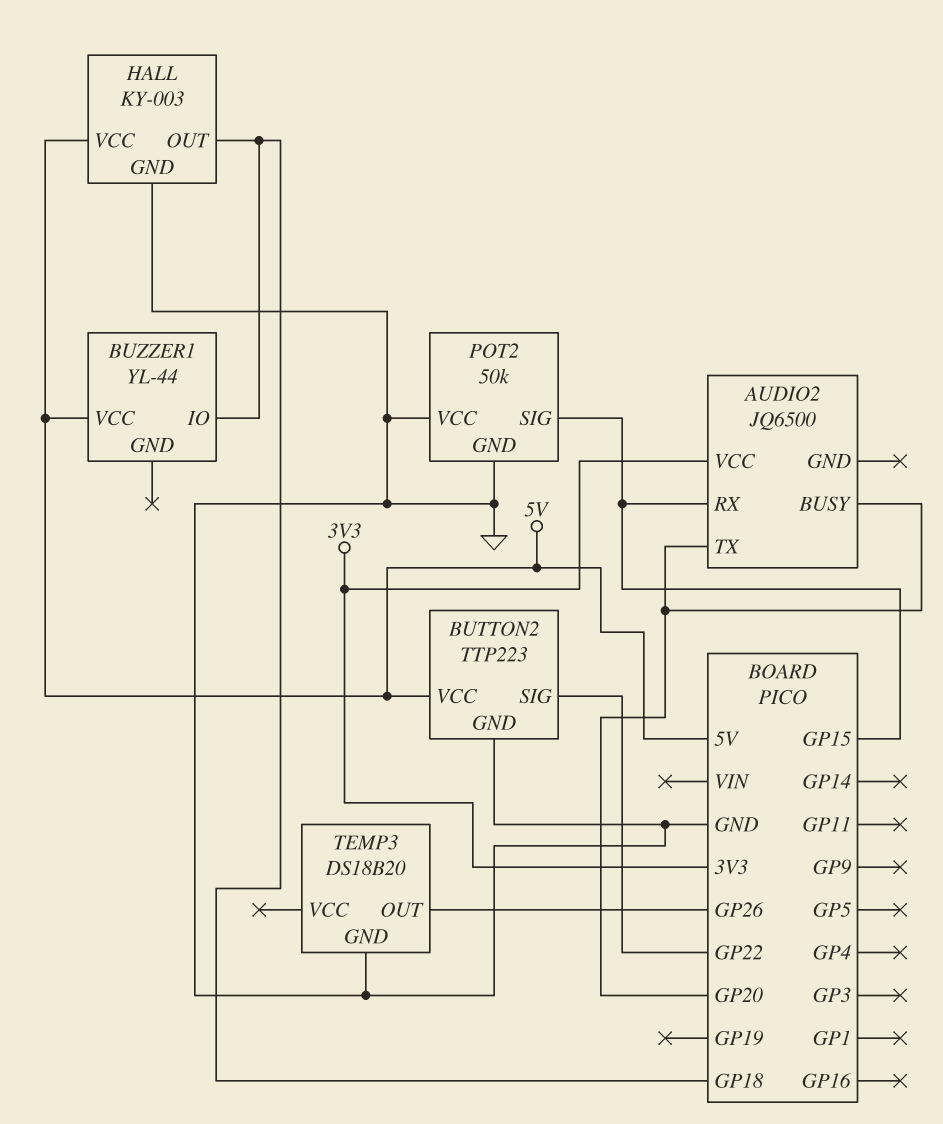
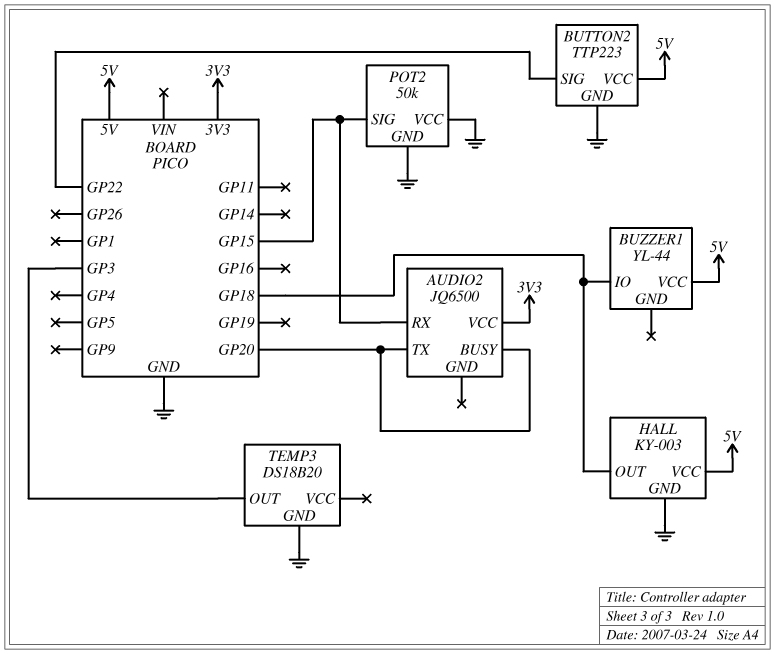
TEMP3 pin OUT: GP26 -> GP3

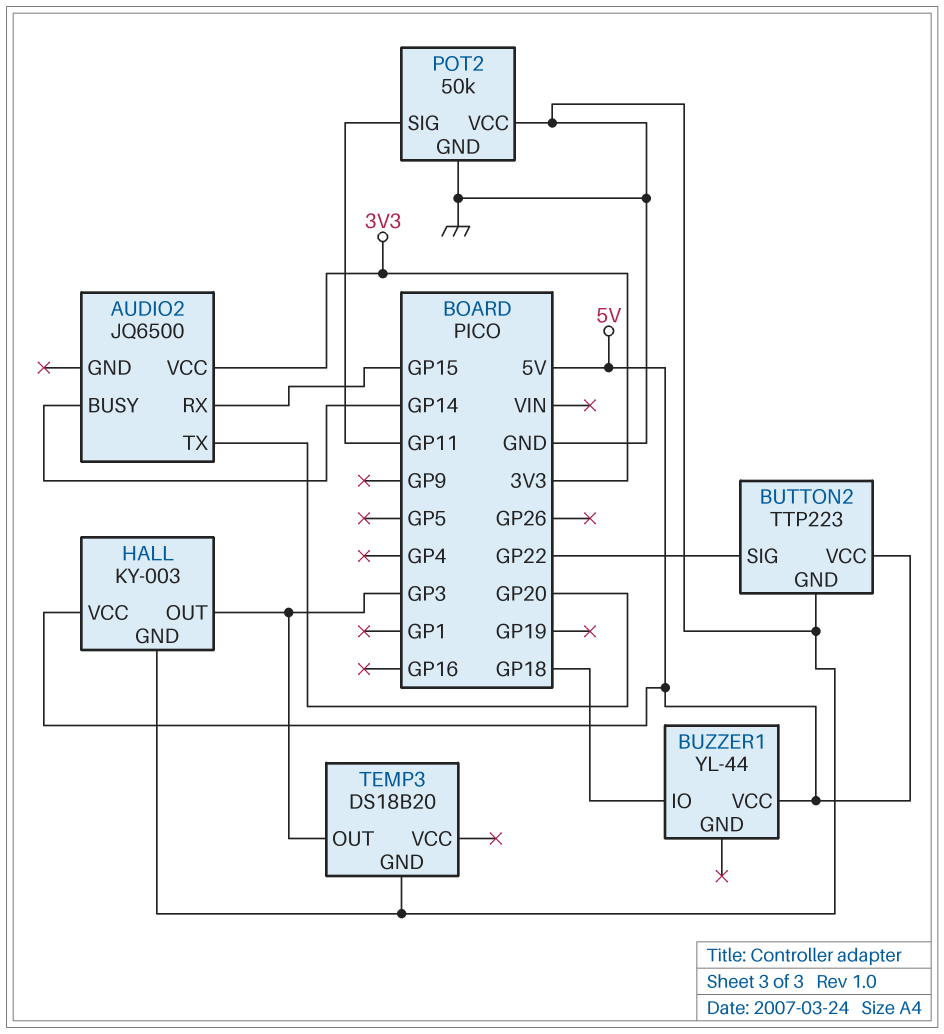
AUDIO2 pin BUSY: GP20 -> GP14
HALL pin OUT: GP18 -> GP3
POT2 pin SIG: GP15 -> GP11

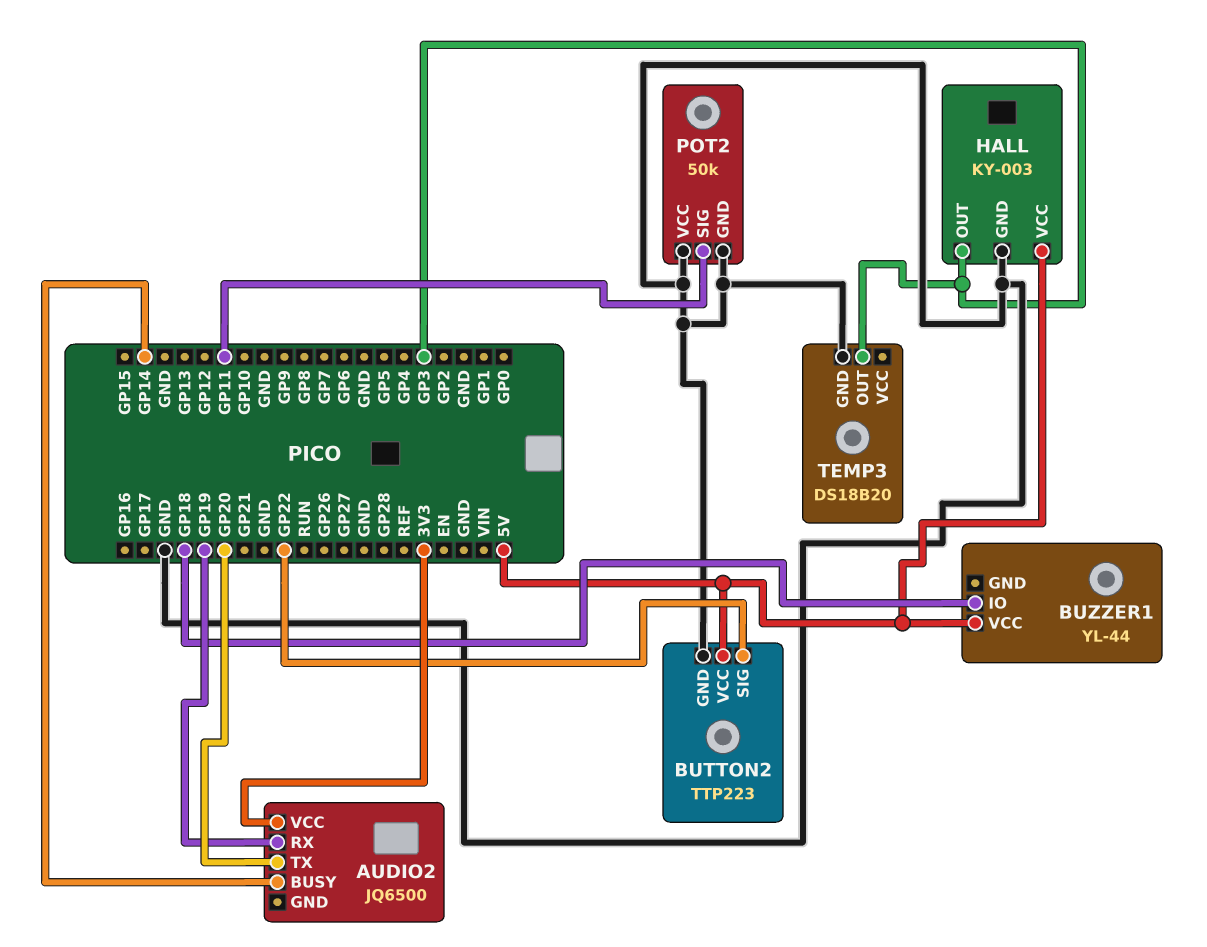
AUDIO2 pin RX: GP15 -> GP19

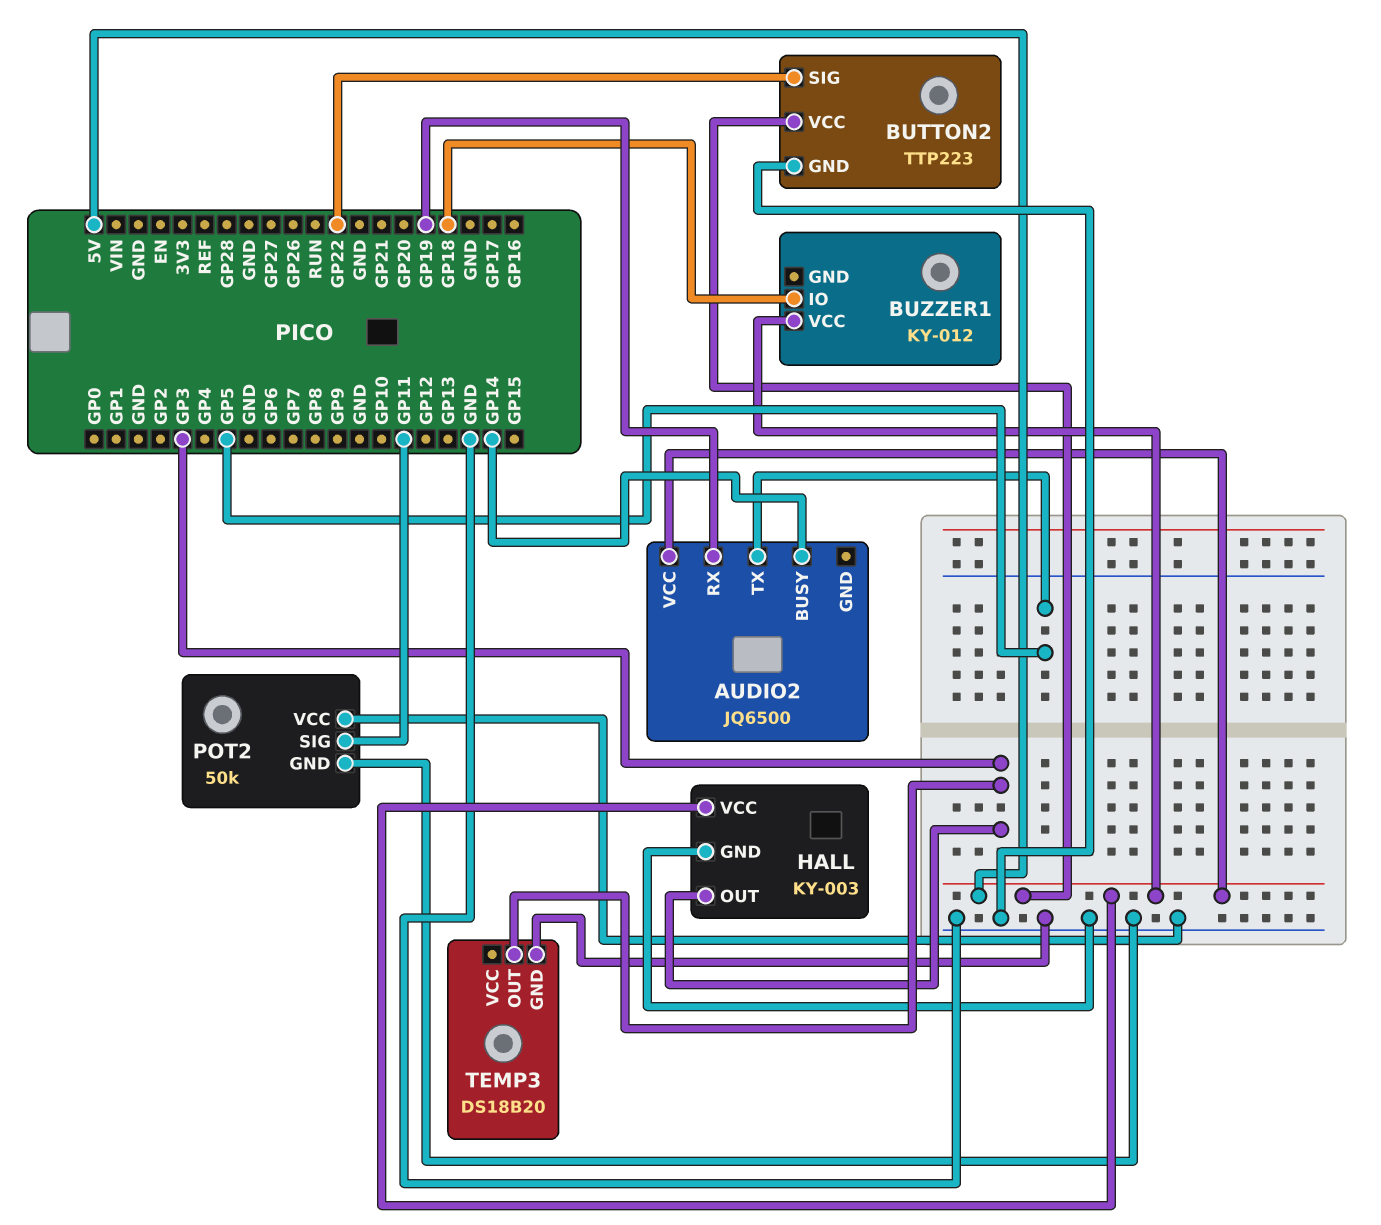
AUDIO2 pin TX: GP20 -> GP5
AUDIO2 pin VCC: 3V3 -> 5V
BUZZER1: YL-44 -> KY-012

